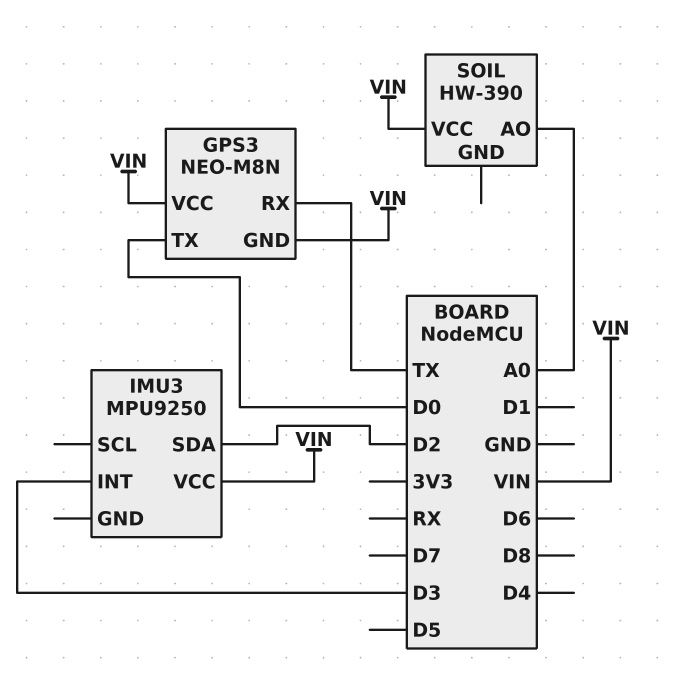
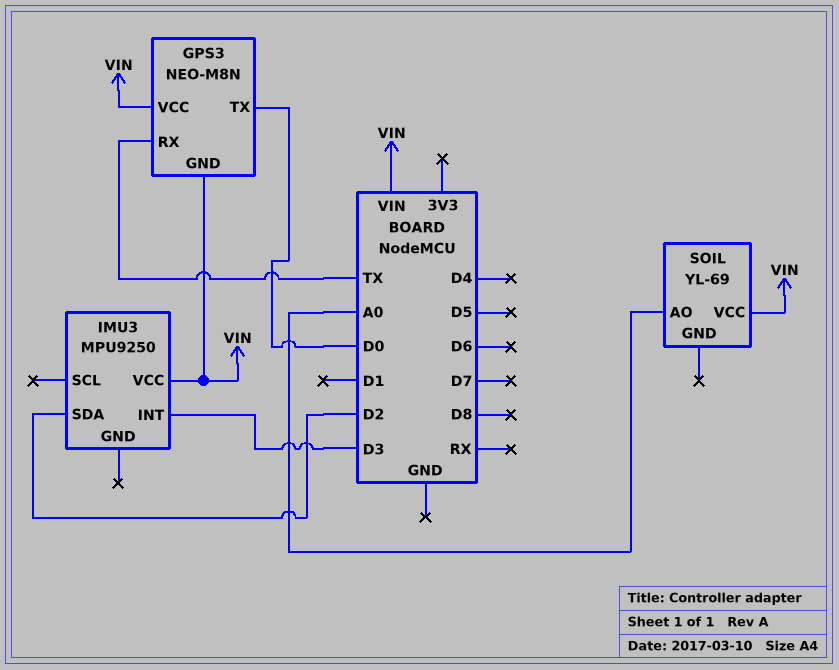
SOIL: HW-390 -> YL-69

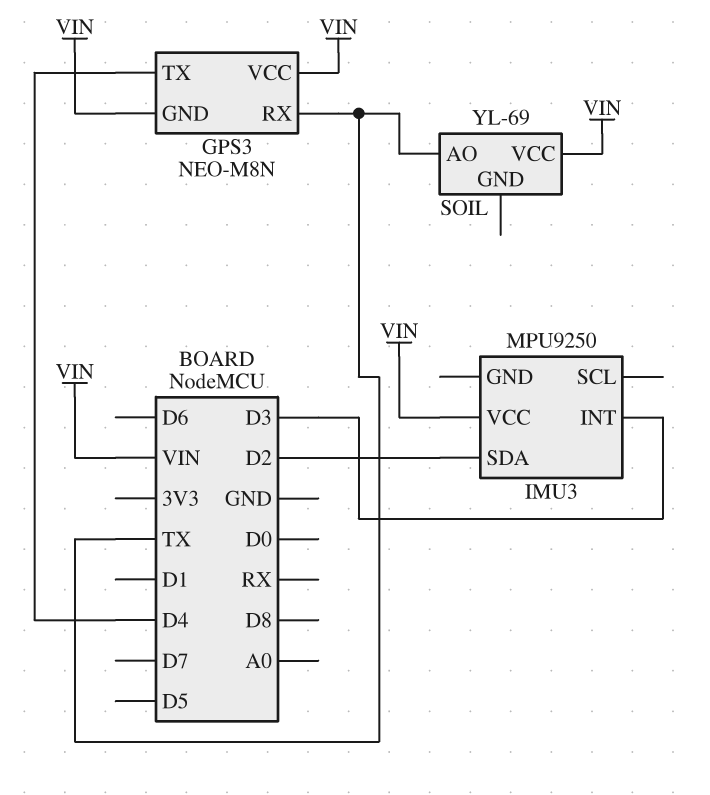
GPS3 pin TX: D0 -> D4
SOIL pin AO: A0 -> TX

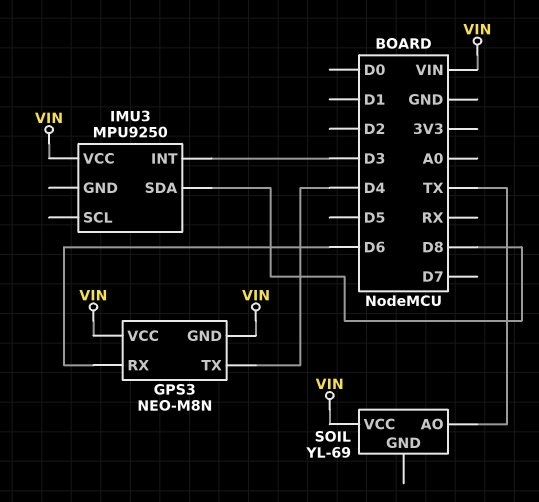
GPS3 pin RX: TX -> D6
IMU3 pin SDA: D2 -> D8

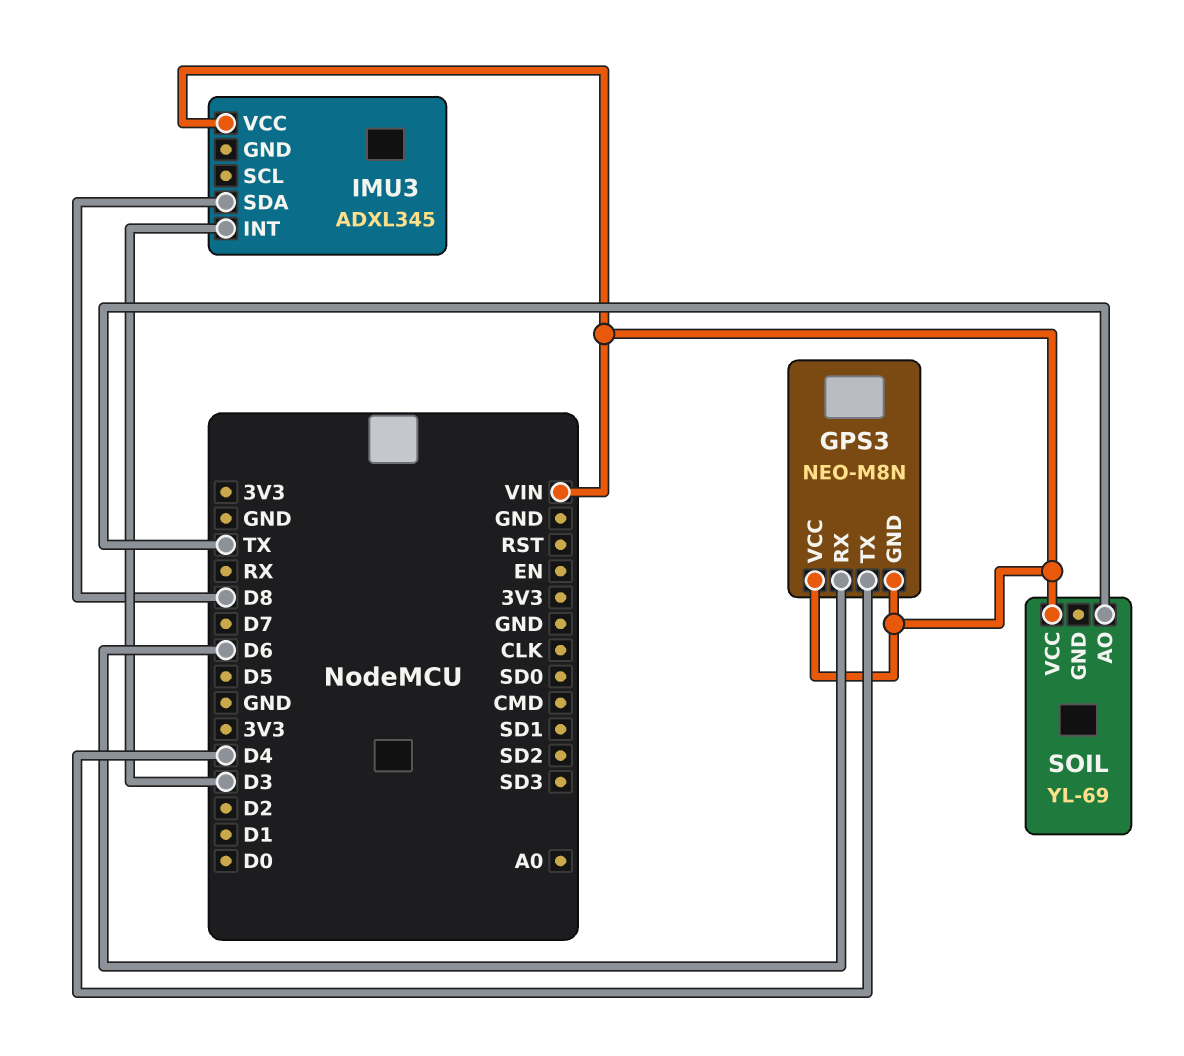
IMU3: MPU9250 -> ADXL345

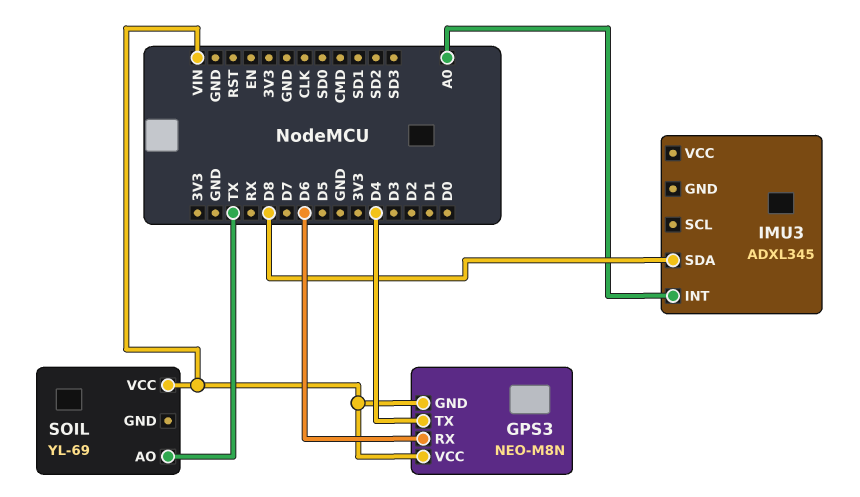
IMU3 pin INT: D3 -> A0
IMU3 pin VCC: VIN -> none

